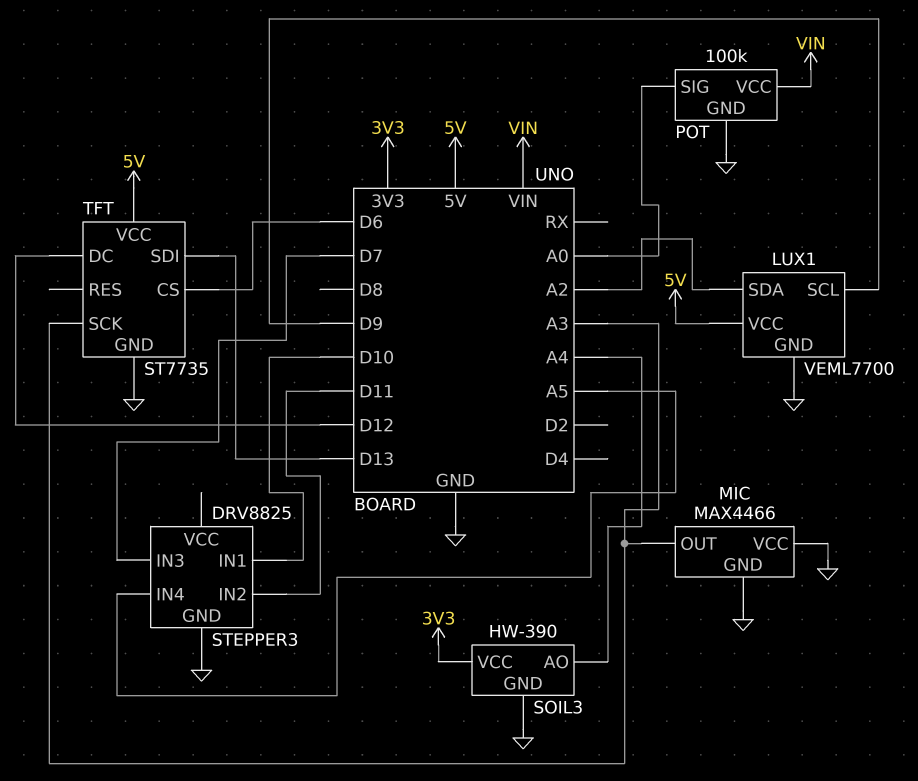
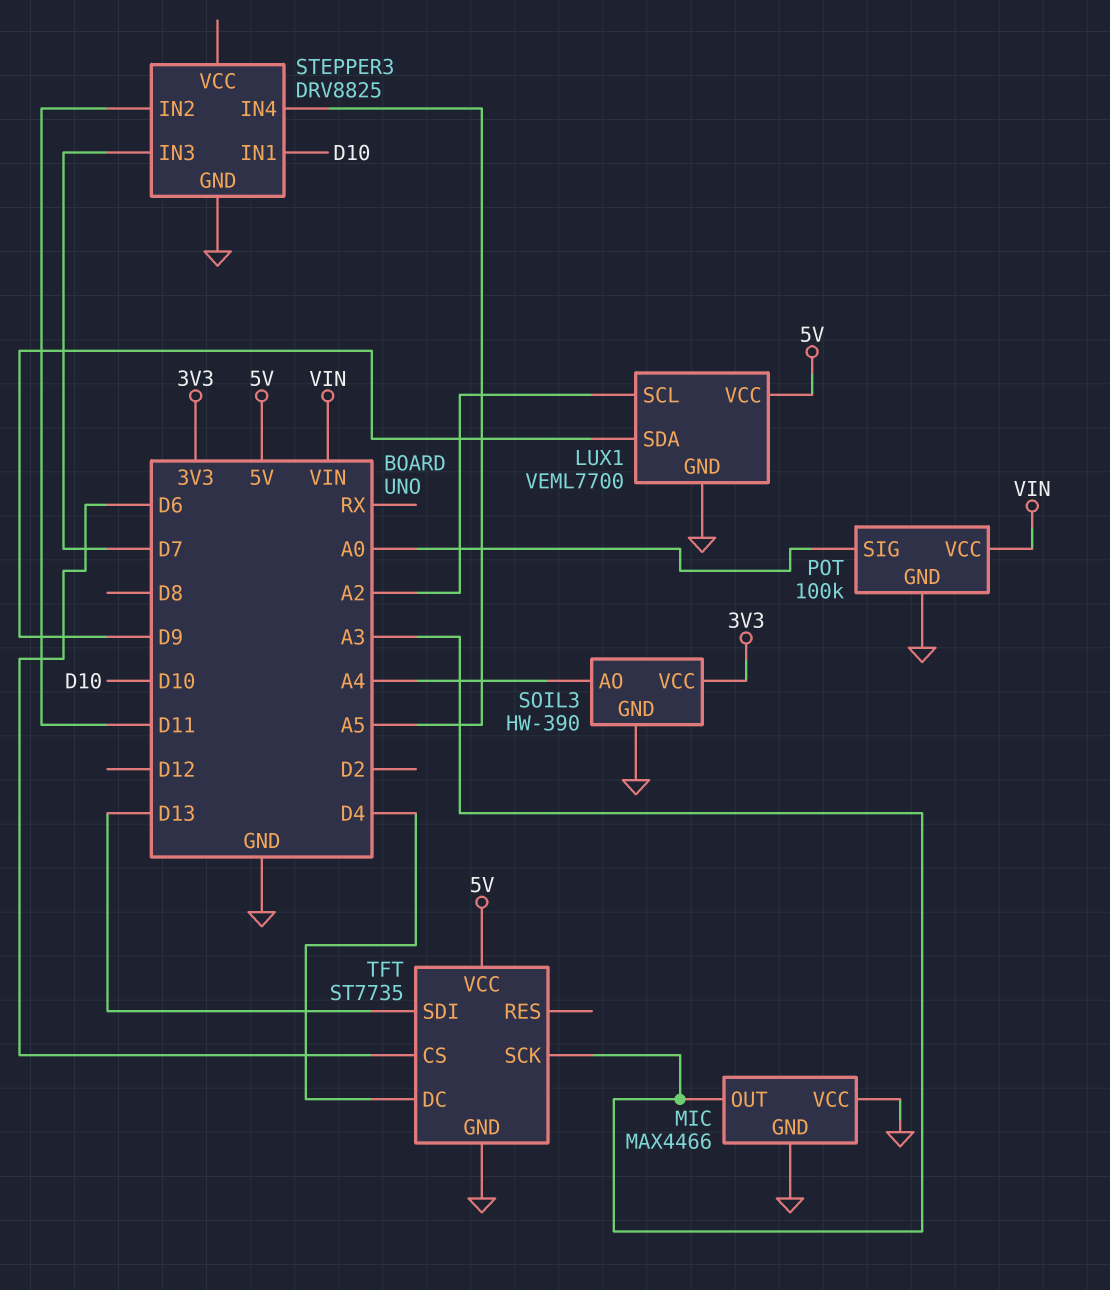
LUX1 pin SCL: D9 -> A2
LUX1 pin SDA: A2 -> D9
TFT pin DC: D12 -> D4

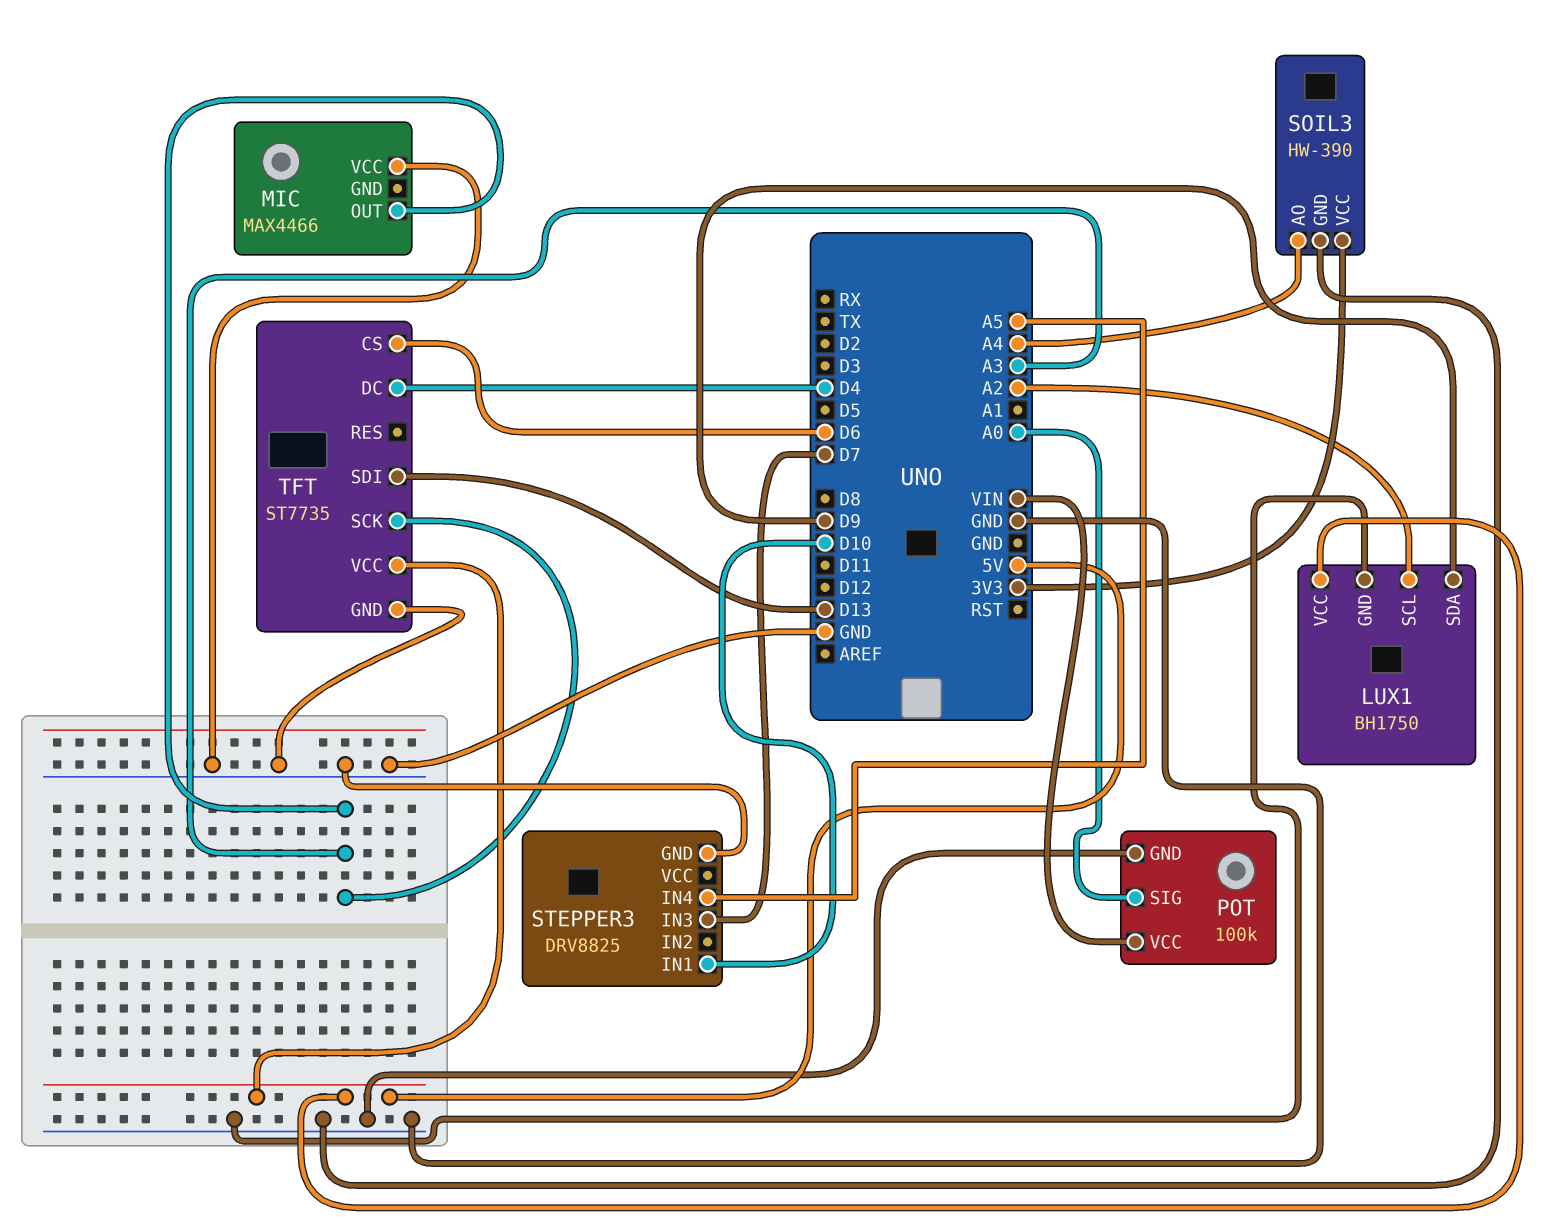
LUX1: VEML7700 -> BH1750
MIC pin GND: GND -> none
STEPPER3 pin IN2: D11 -> none

